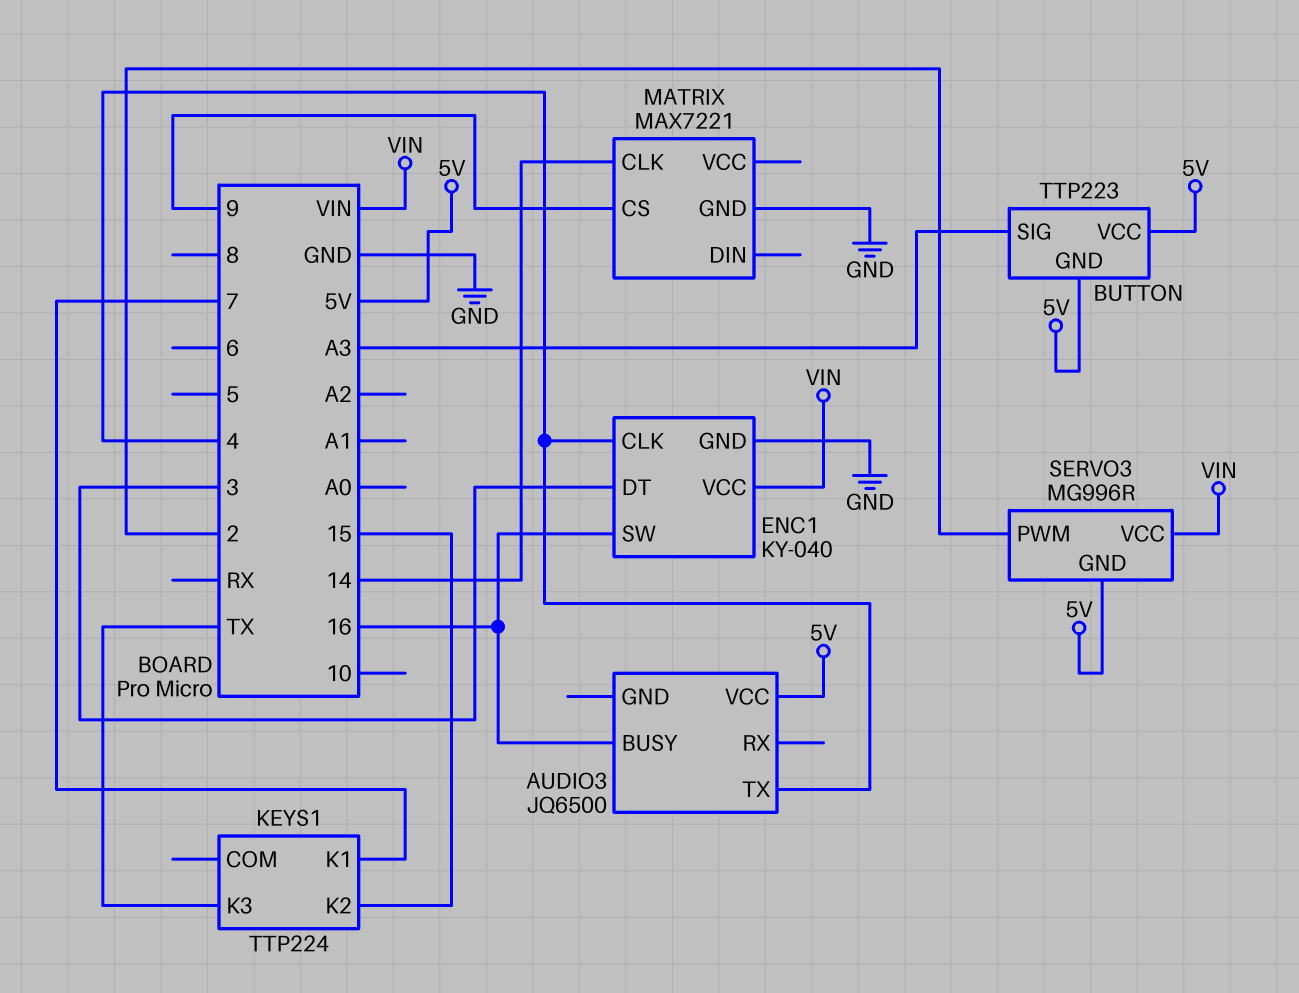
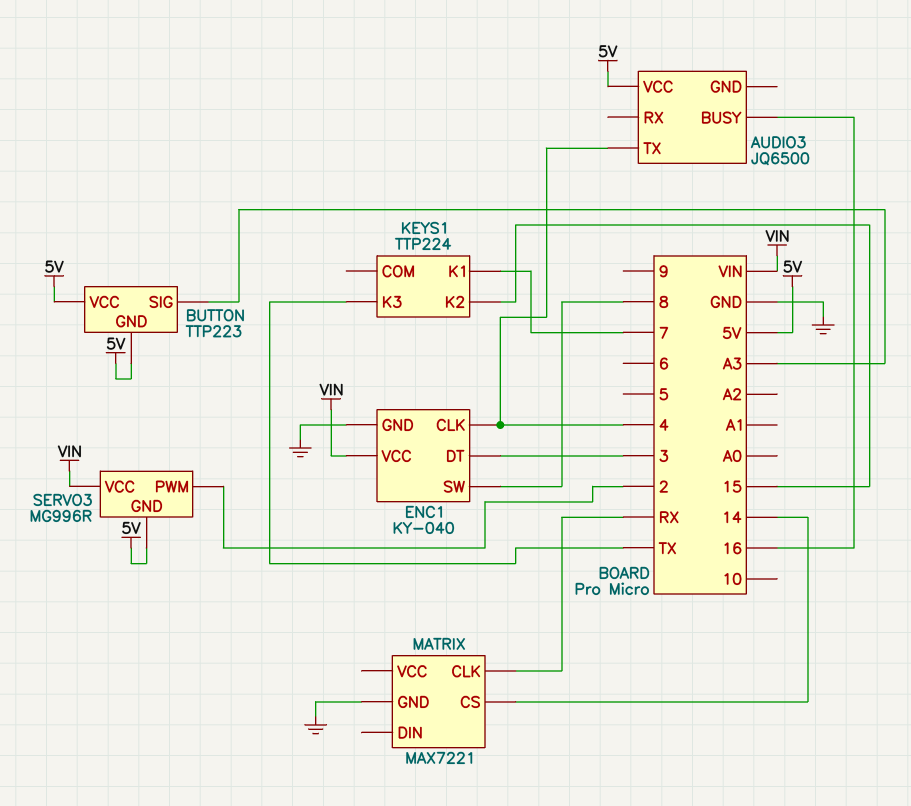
ENC1 pin SW: 16 -> 8
MATRIX pin CLK: 14 -> RX
MATRIX pin CS: 9 -> 14

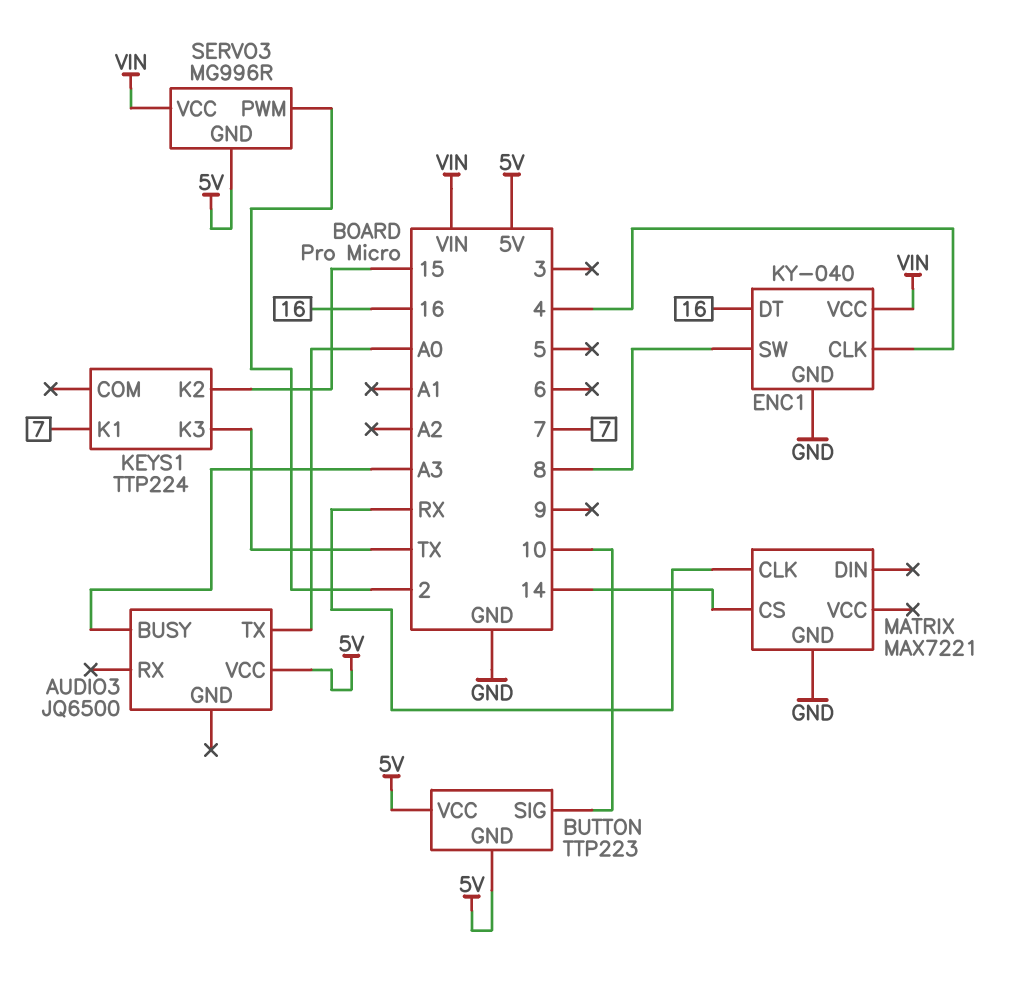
AUDIO3 pin BUSY: 16 -> A3
AUDIO3 pin TX: 4 -> A0
BUTTON pin SIG: A3 -> 10
ENC1 pin DT: 3 -> 16

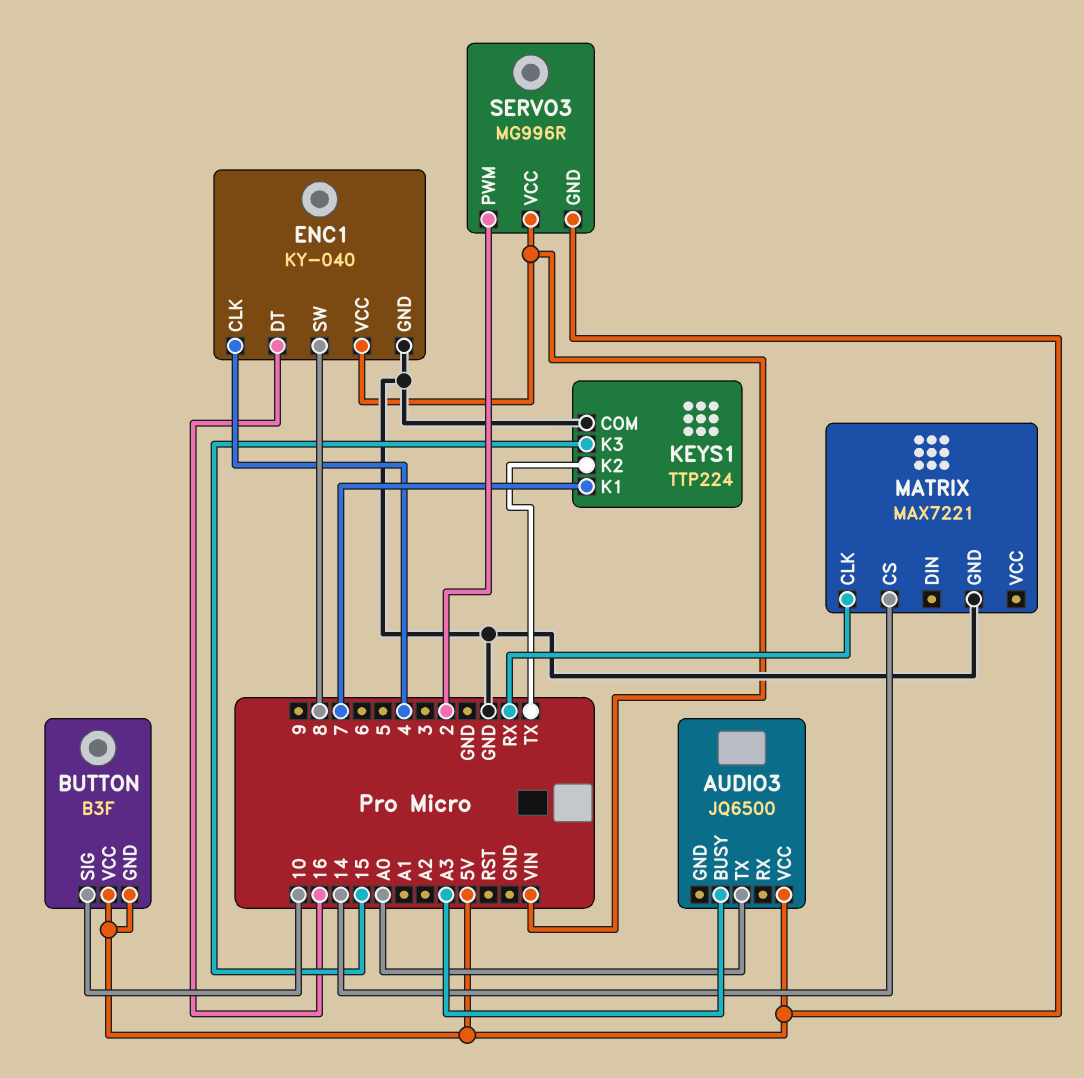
BUTTON: TTP223 -> B3F
KEYS1 pin COM: none -> GND
KEYS1 pin K2: 15 -> TX
KEYS1 pin K3: TX -> 15

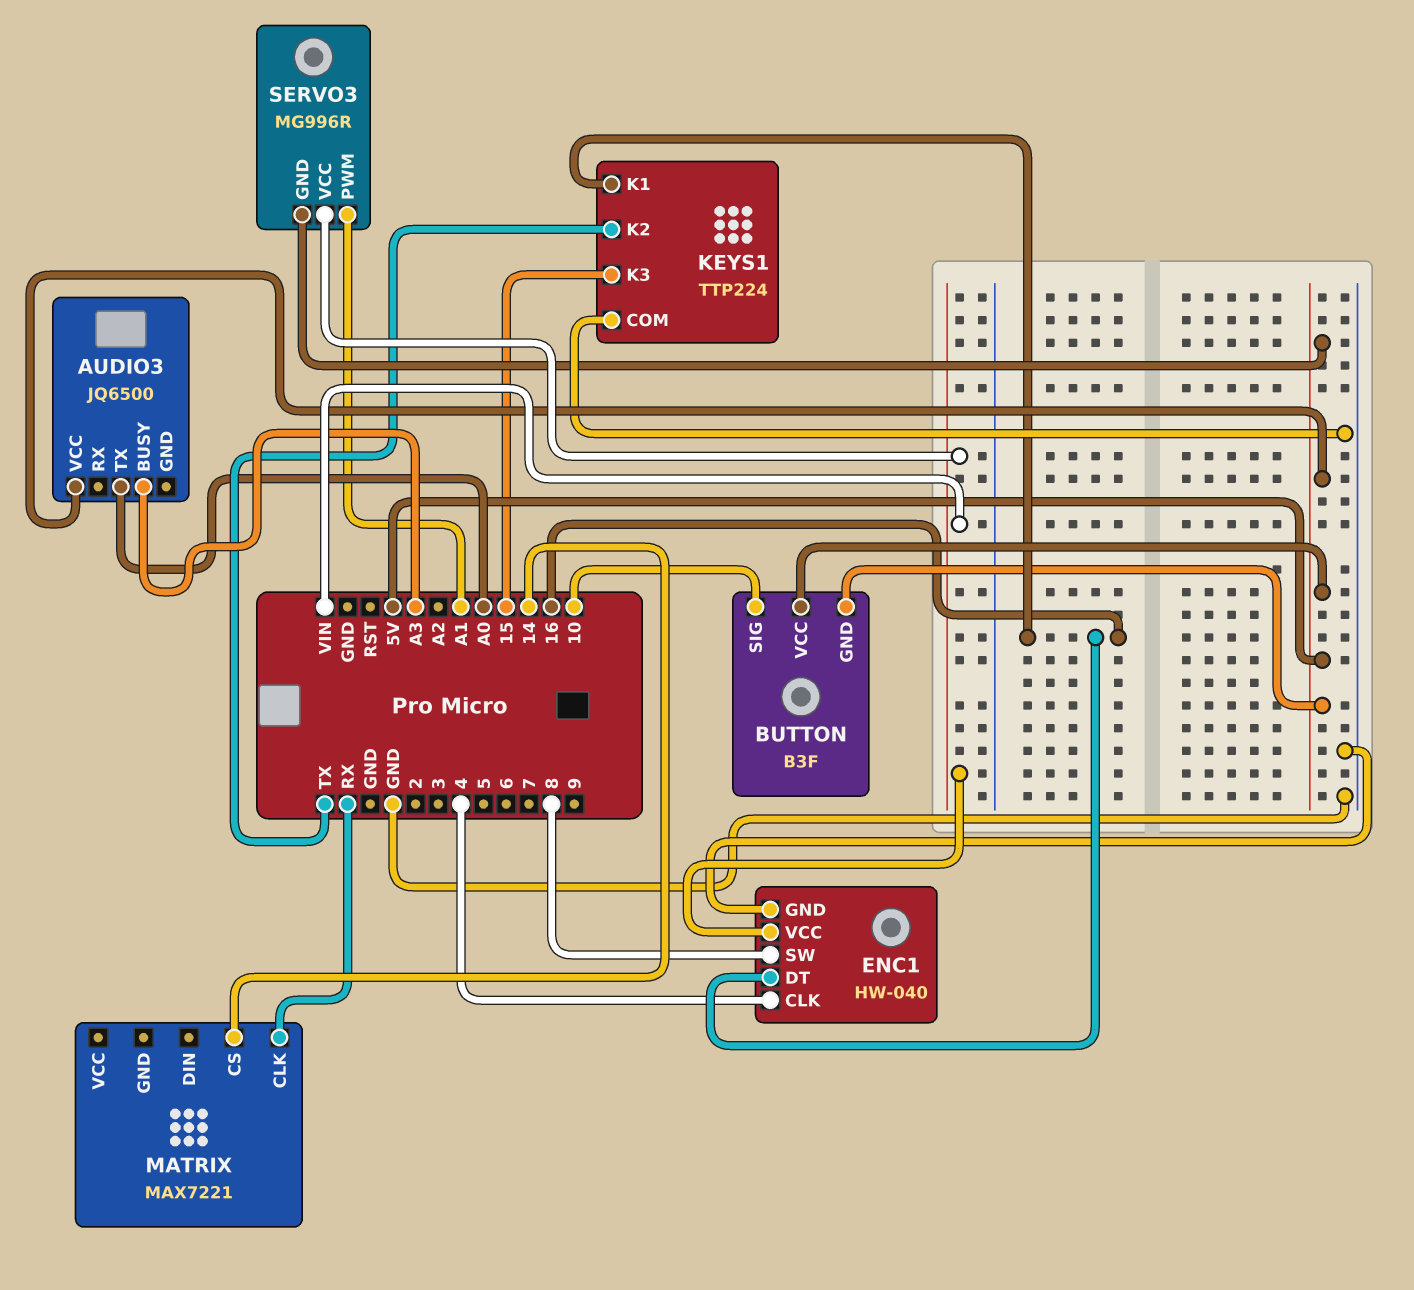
ENC1: KY-040 -> HW-040
KEYS1 pin K1: 7 -> 16
MATRIX pin GND: GND -> none
SERVO3 pin PWM: 2 -> A1

